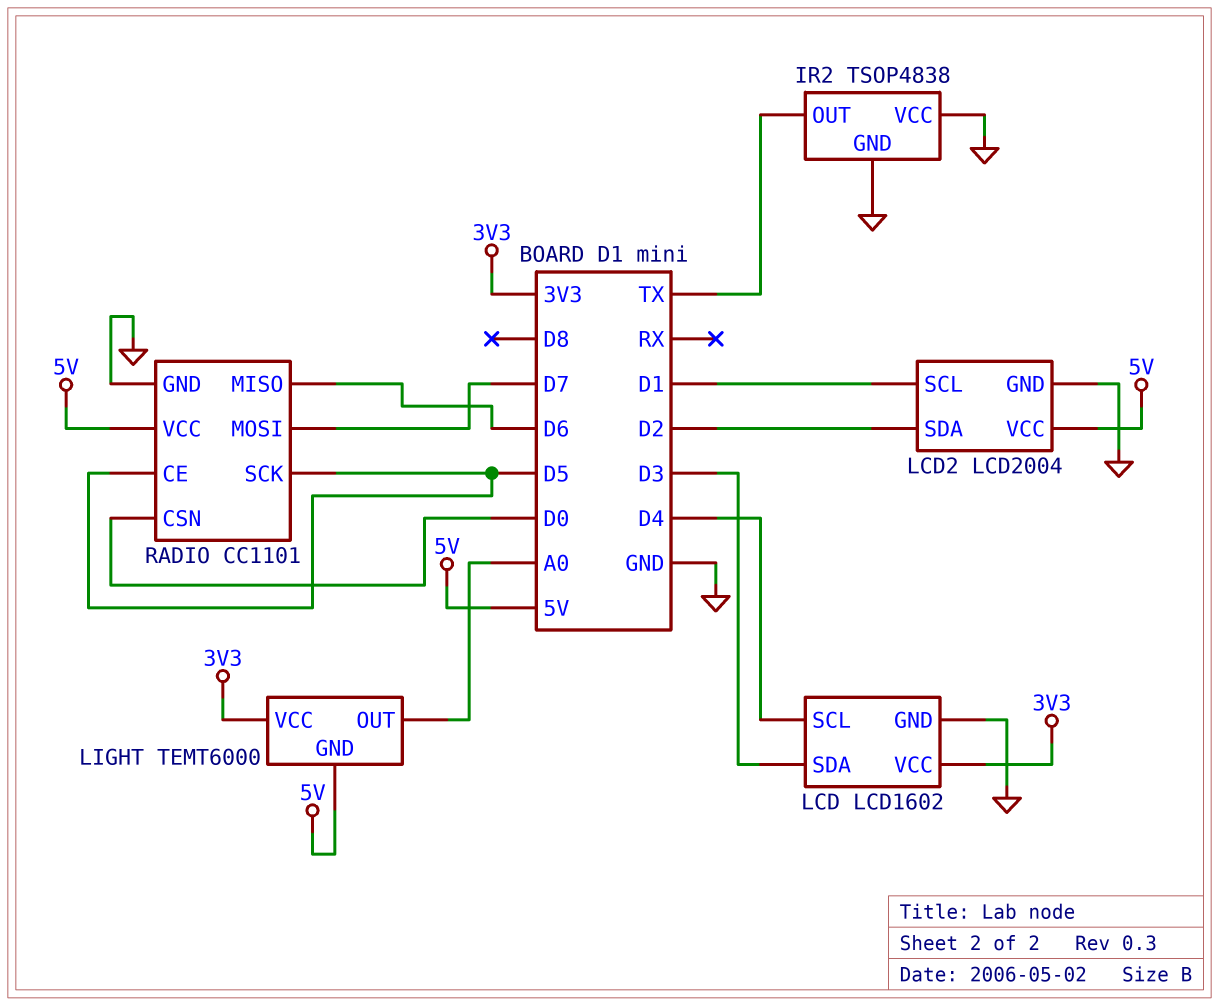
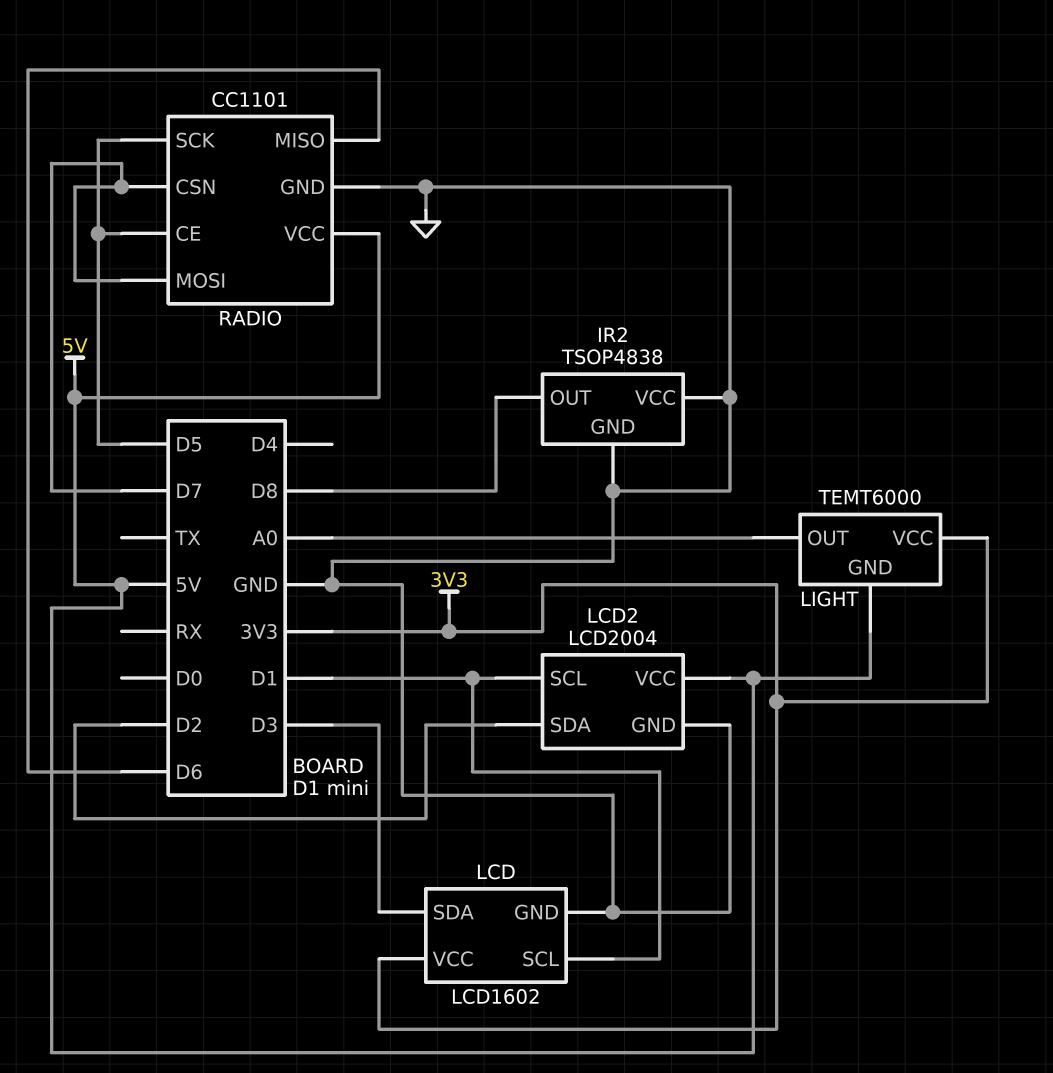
IR2 pin OUT: TX -> D8
LCD pin SCL: D4 -> D1
RADIO pin CSN: D0 -> D7

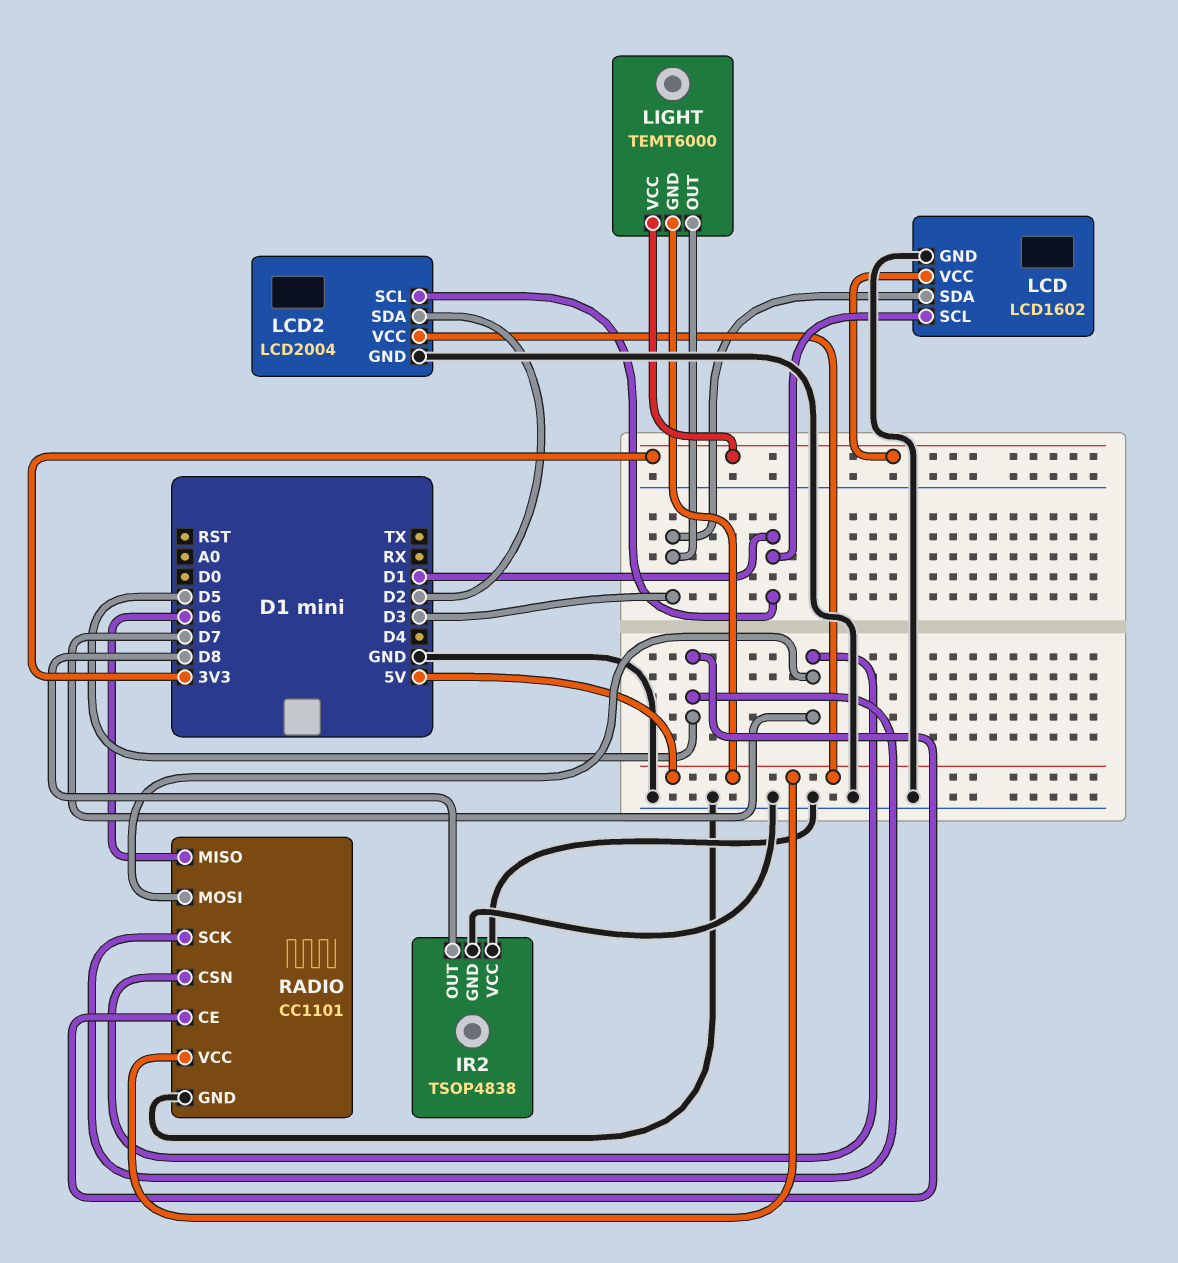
LIGHT pin OUT: A0 -> D3

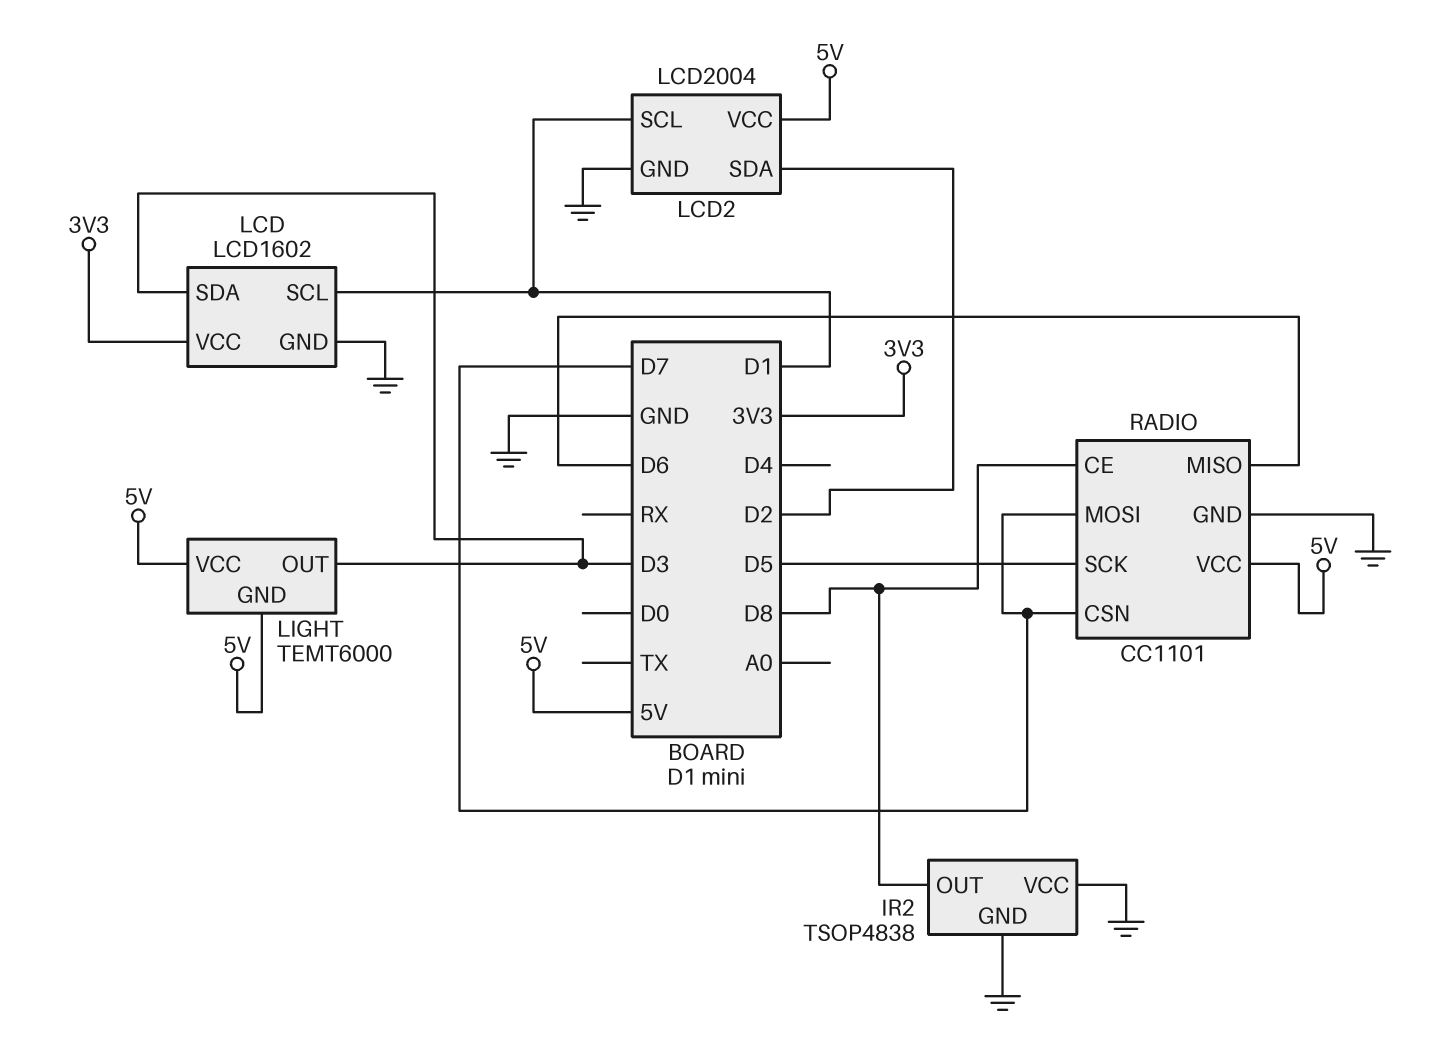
LIGHT pin VCC: 3V3 -> 5V
RADIO pin CE: D5 -> D8

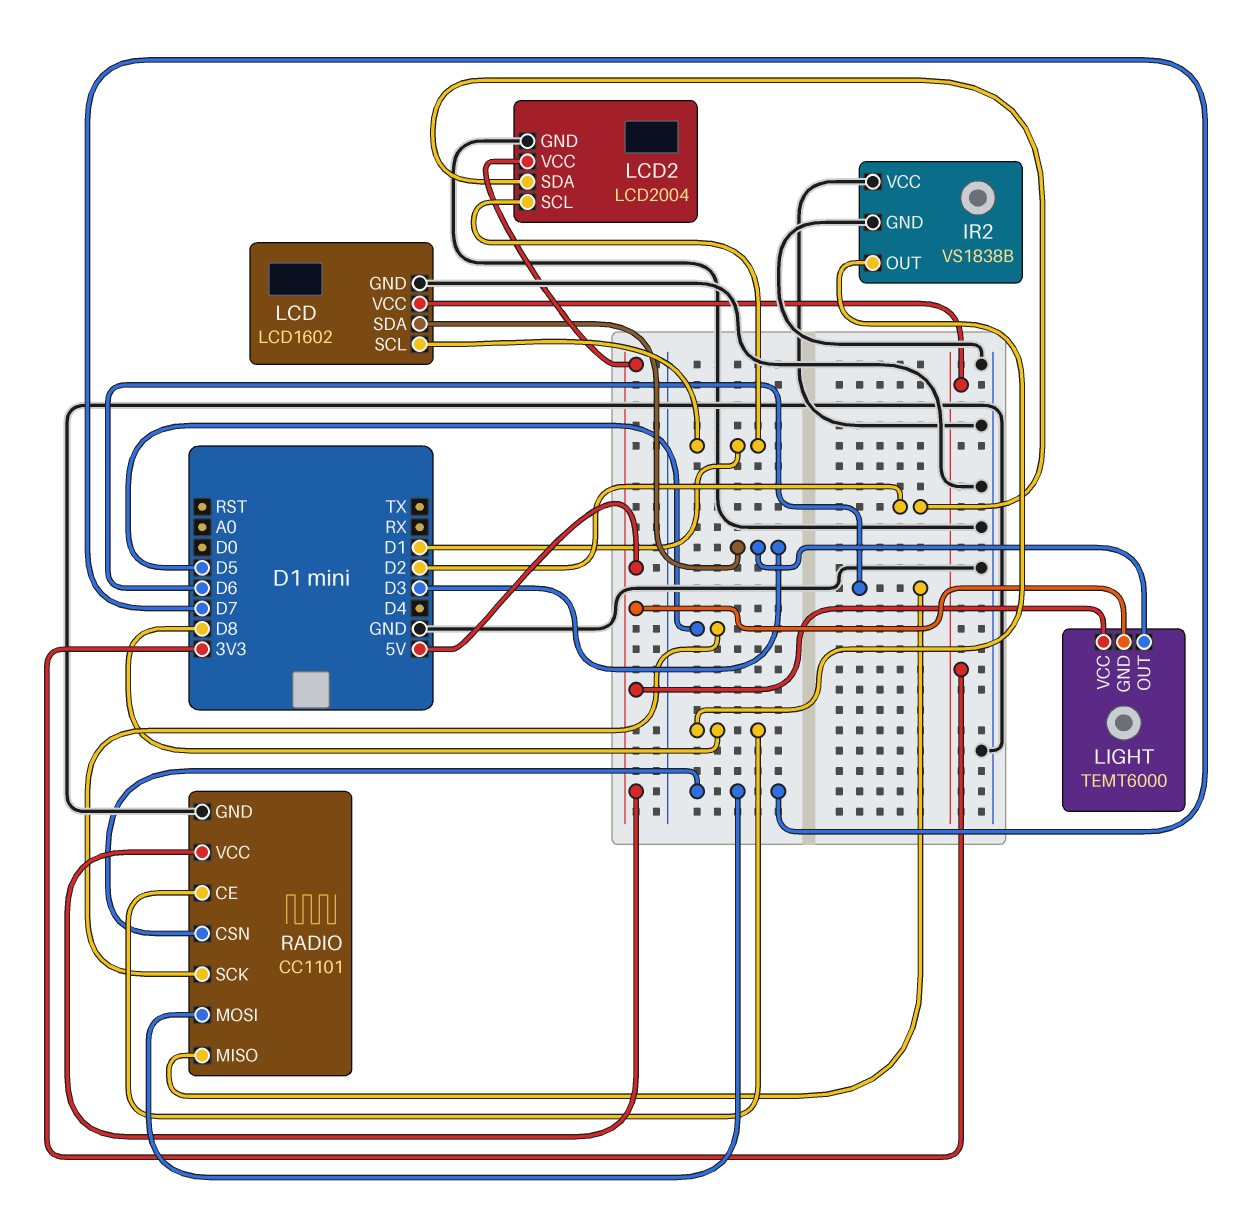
IR2: TSOP4838 -> VS1838B

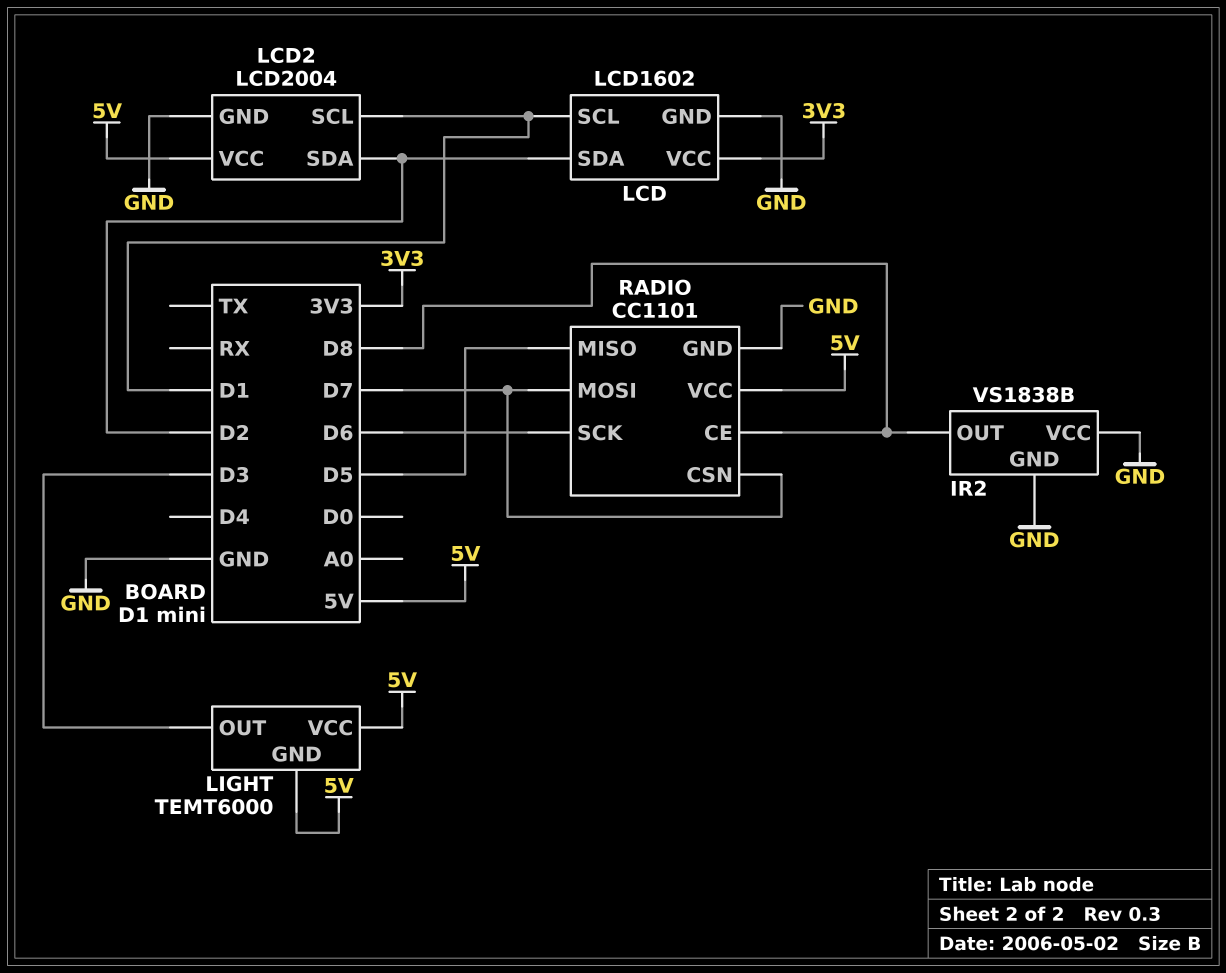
LCD pin SDA: D3 -> D2
RADIO pin MISO: D6 -> D5
RADIO pin SCK: D5 -> D6

